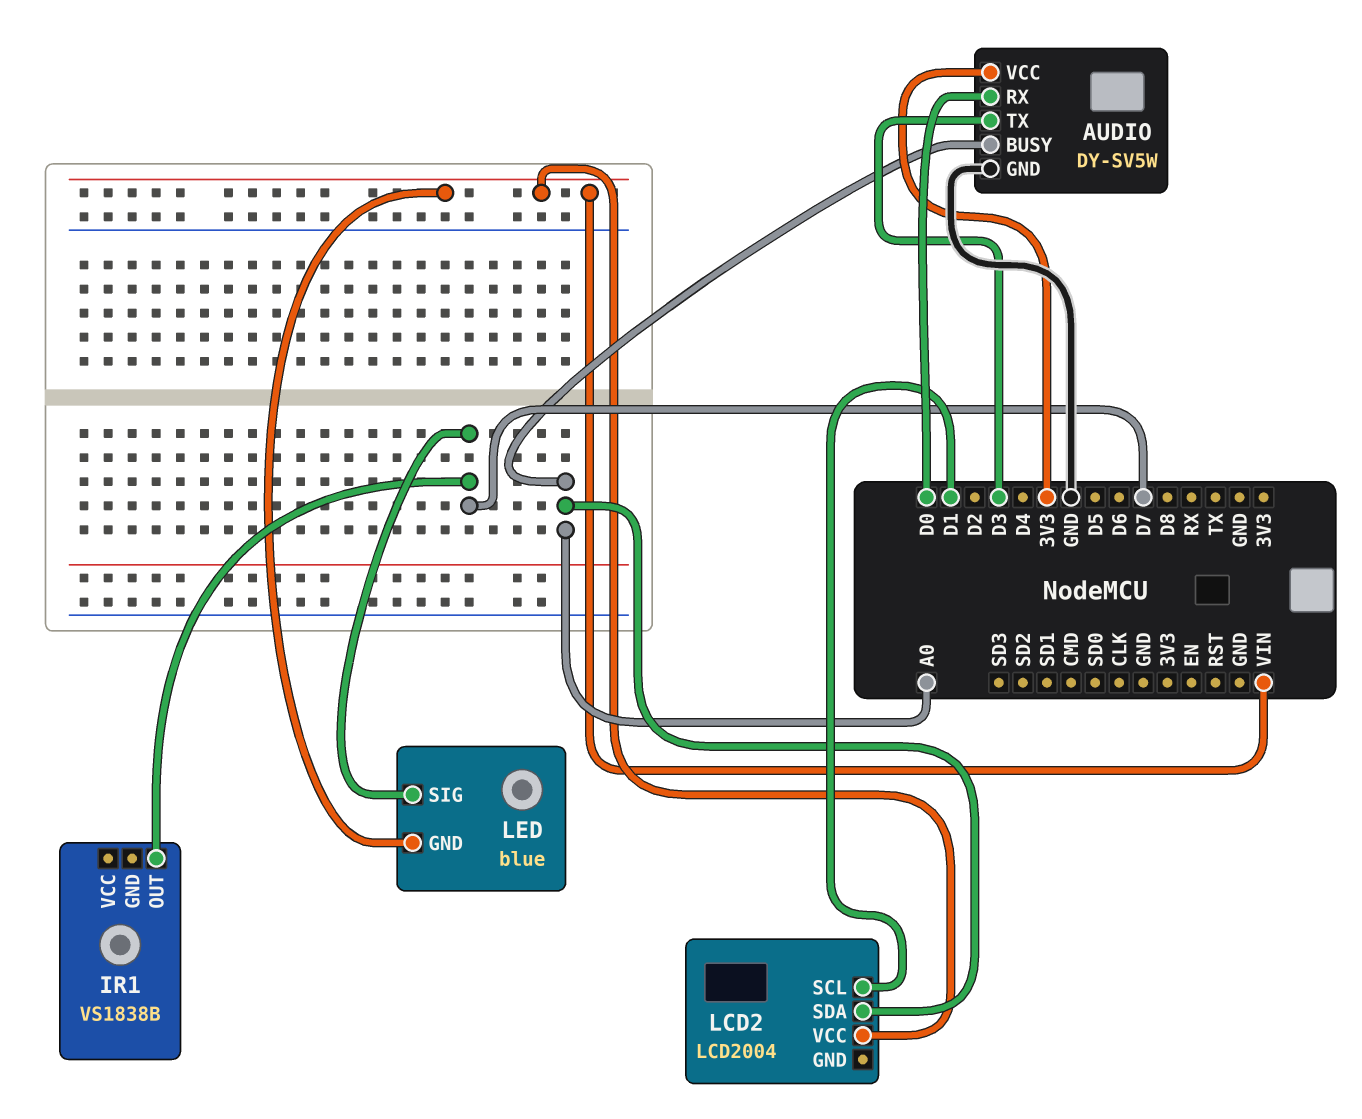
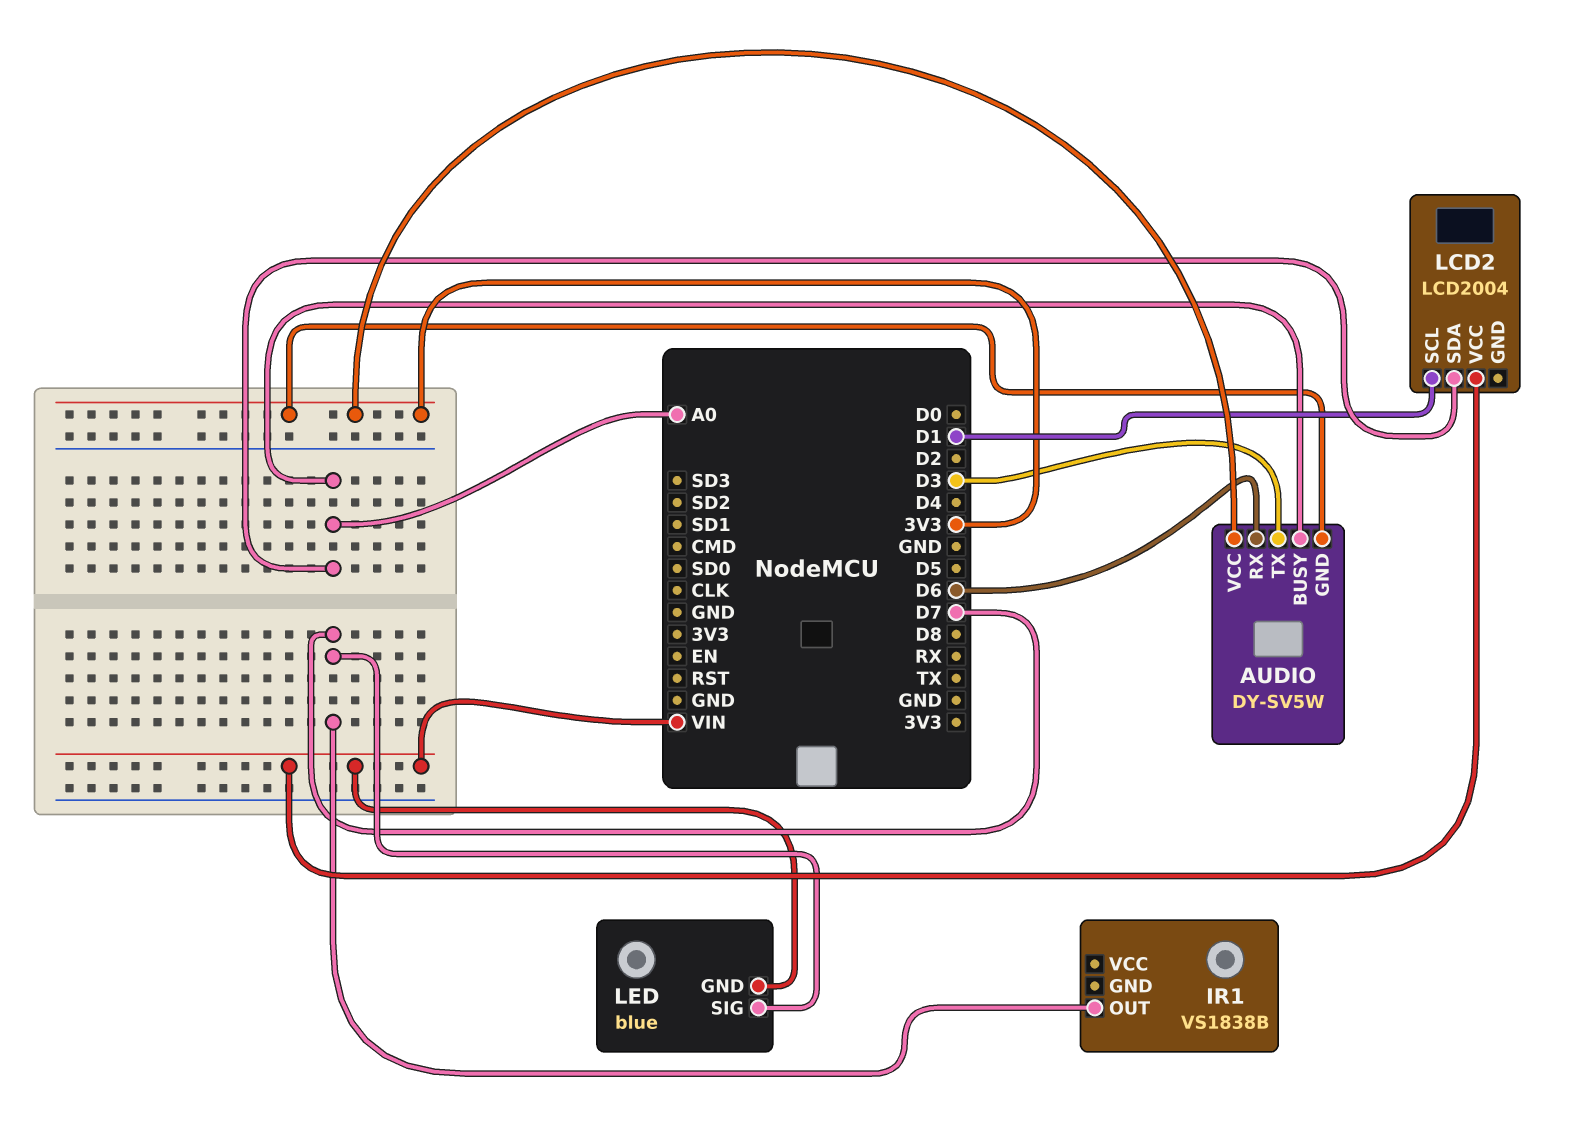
AUDIO pin GND: GND -> 3V3
AUDIO pin RX: D0 -> D6

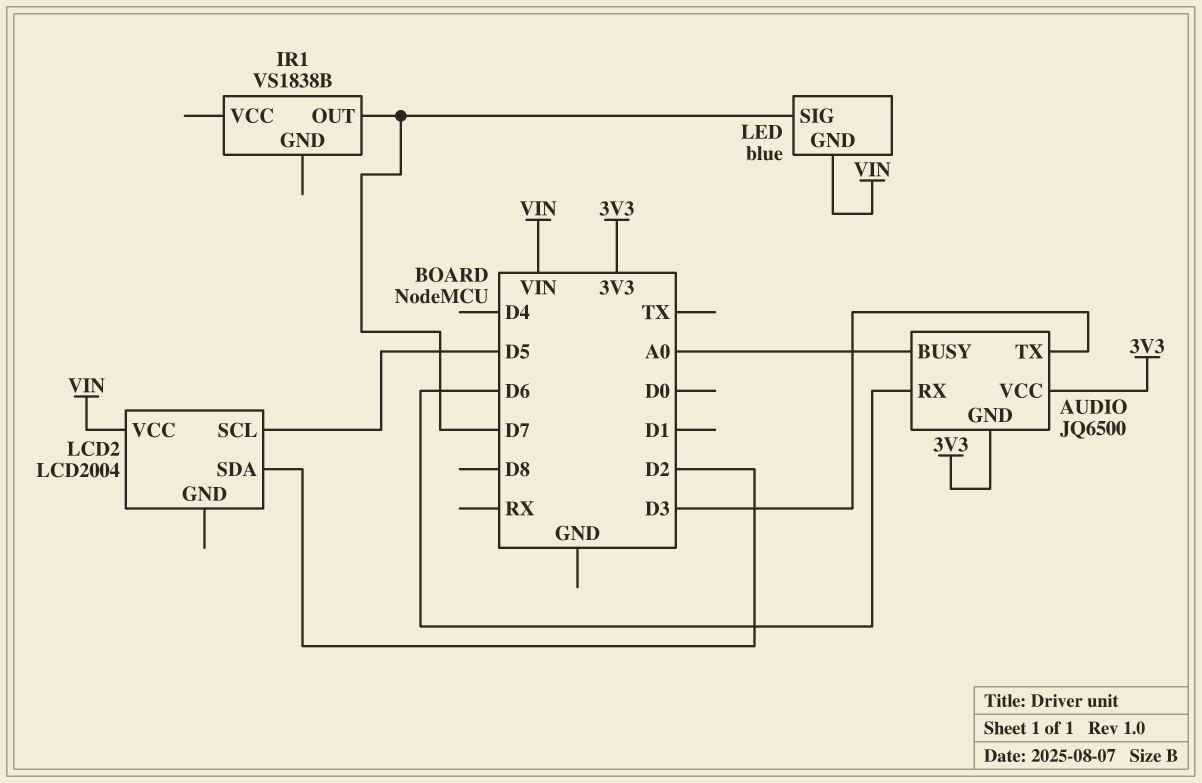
AUDIO: DY-SV5W -> JQ6500
LCD2 pin SCL: D1 -> D5
LCD2 pin SDA: A0 -> D2

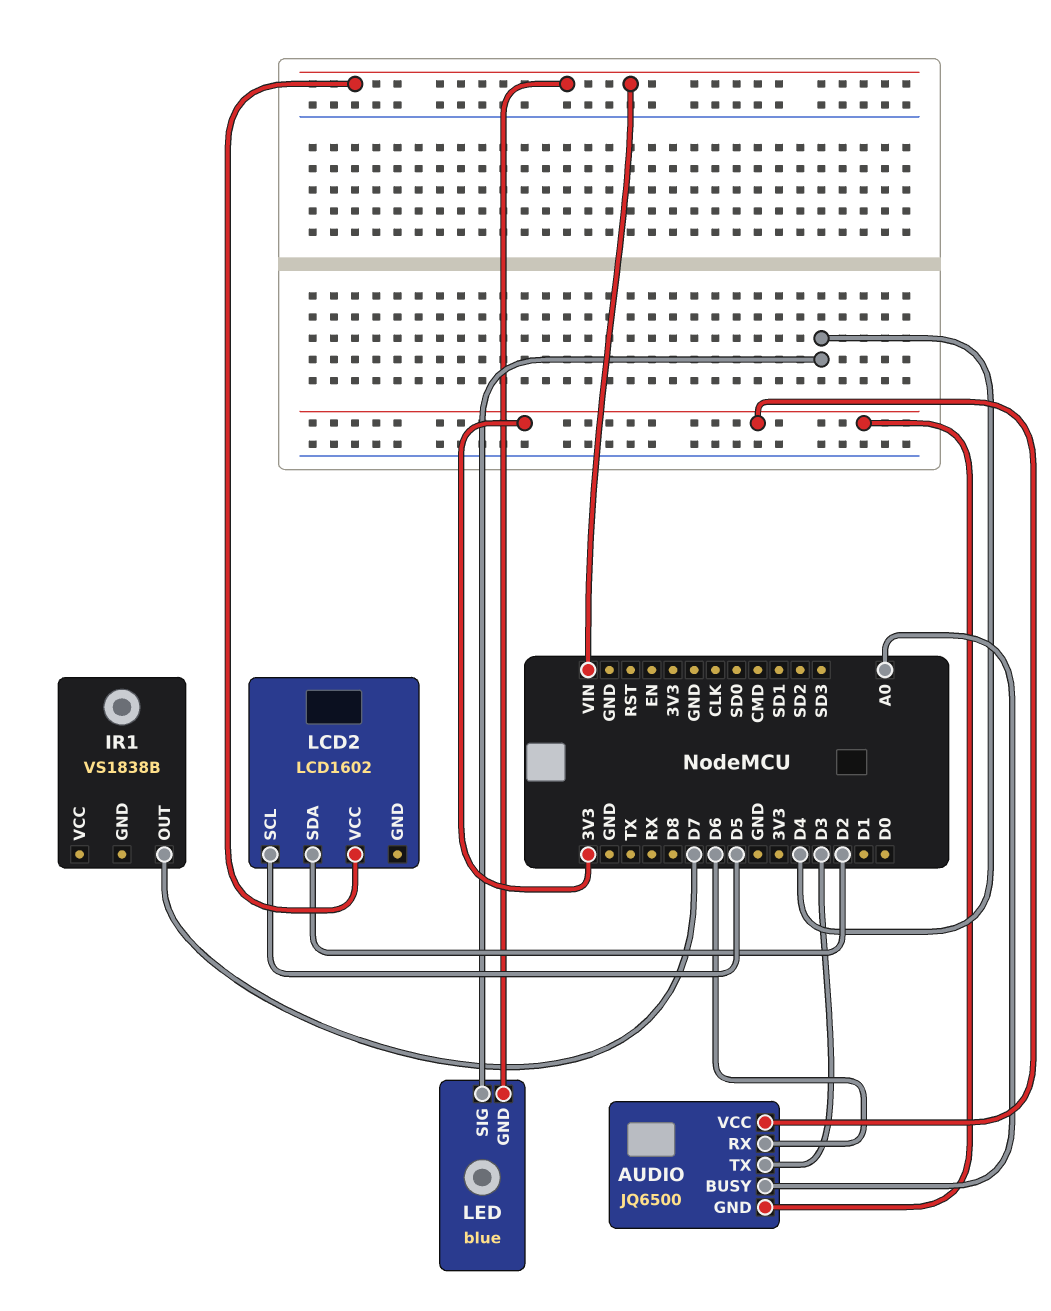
LCD2: LCD2004 -> LCD1602
LED pin SIG: D7 -> D4

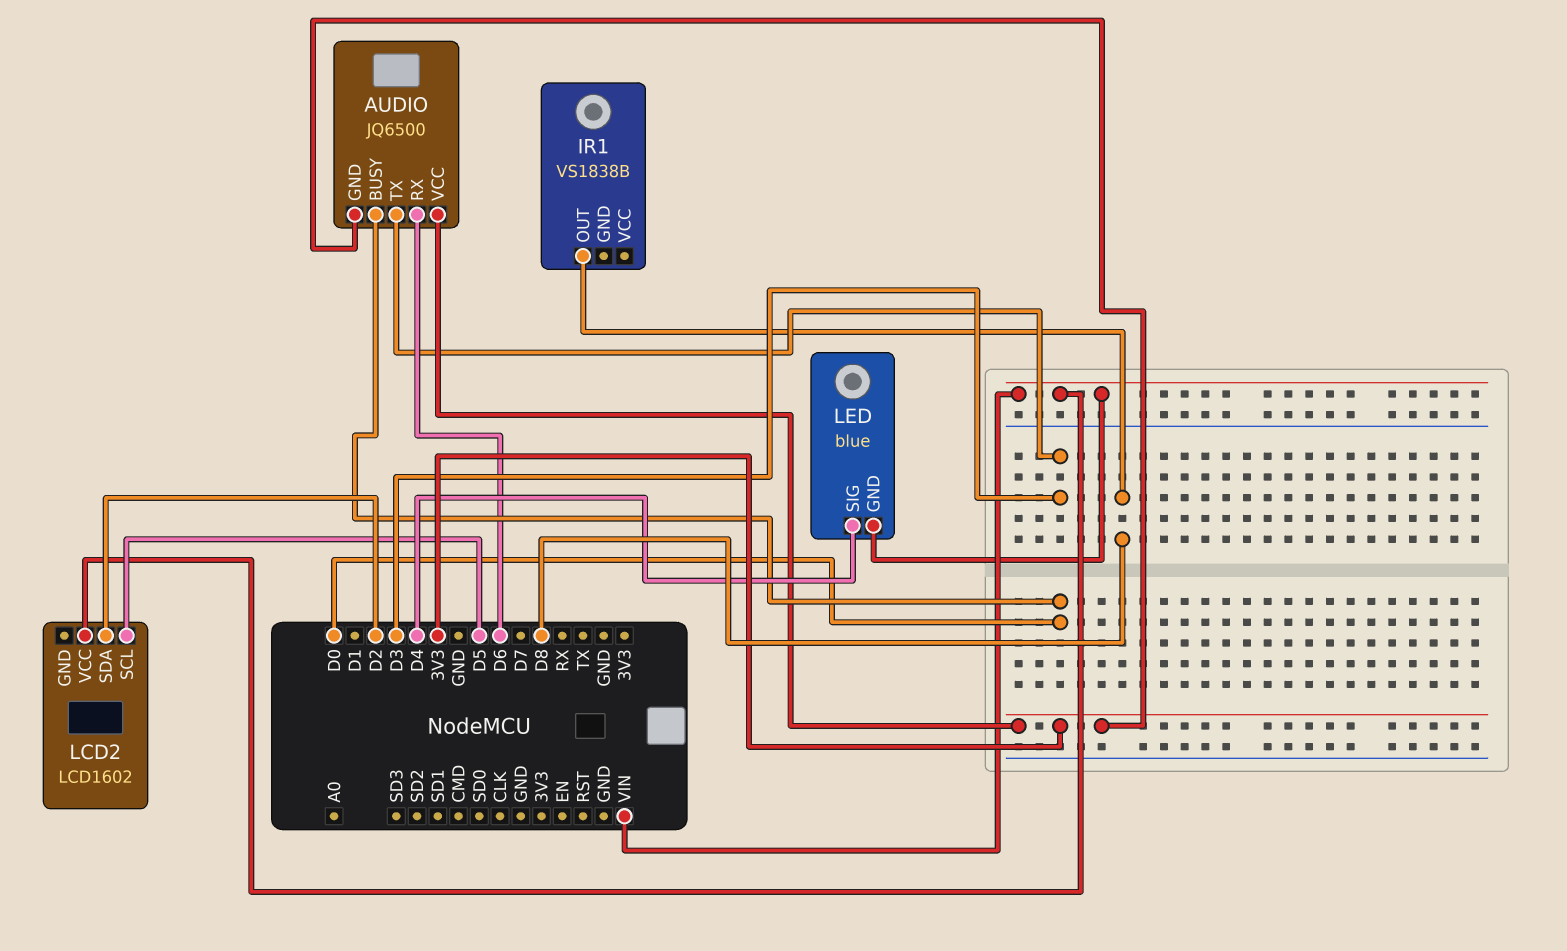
AUDIO pin BUSY: A0 -> D0
IR1 pin OUT: D7 -> D8

